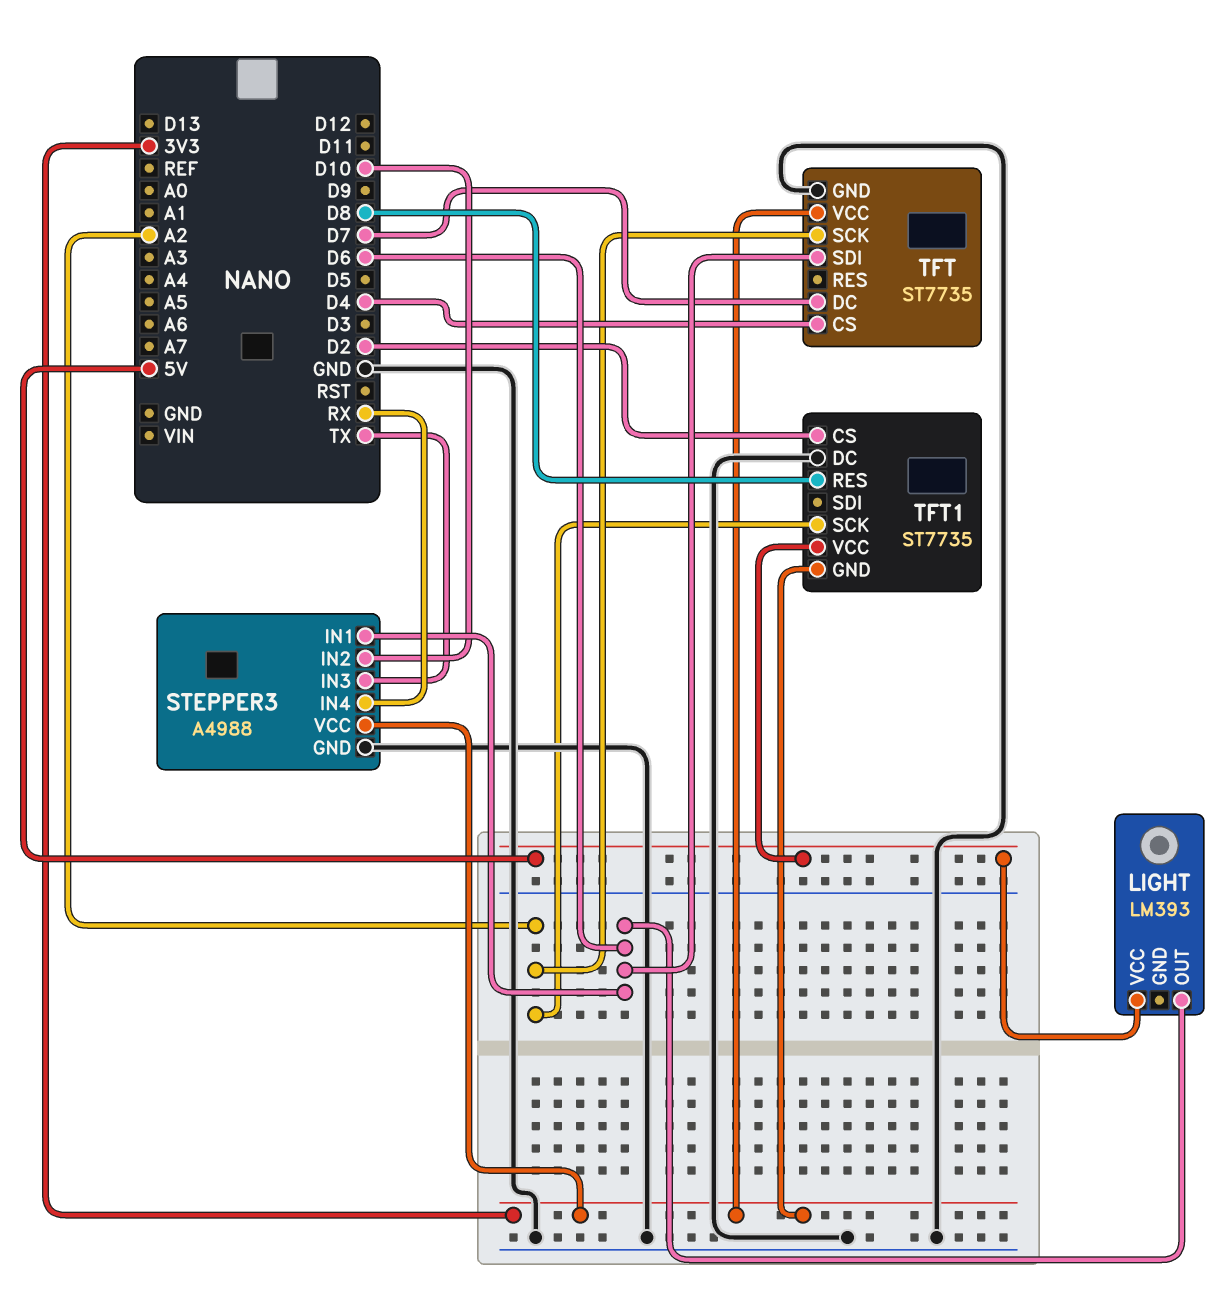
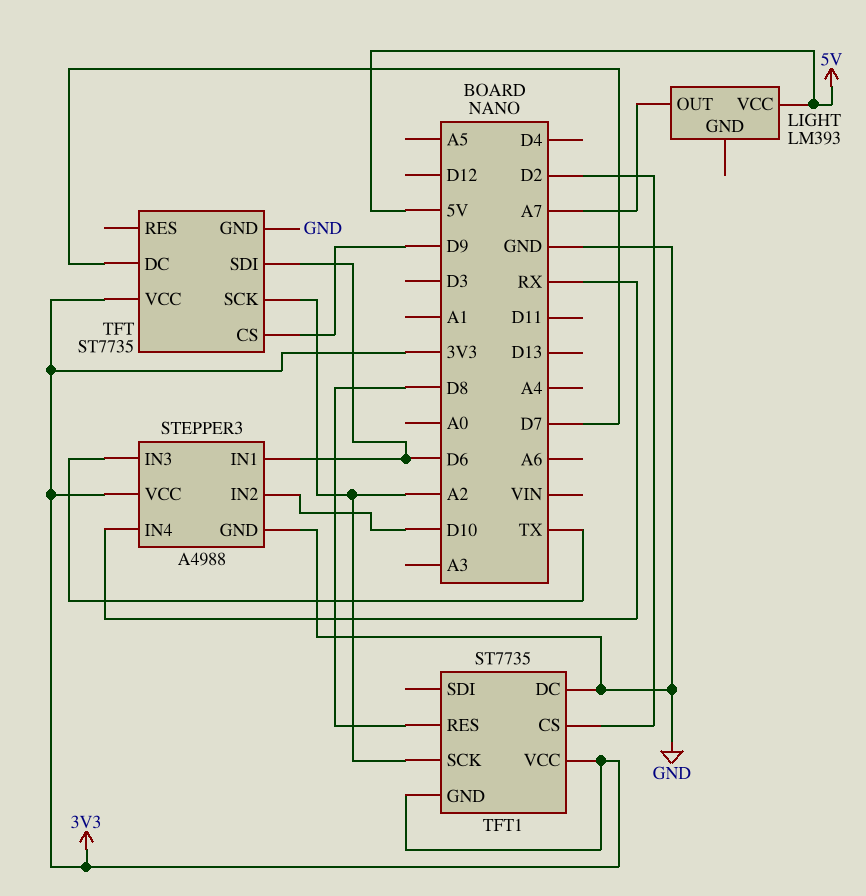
LIGHT pin OUT: D6 -> A7
TFT pin CS: D4 -> D9
TFT1 pin VCC: 5V -> 3V3

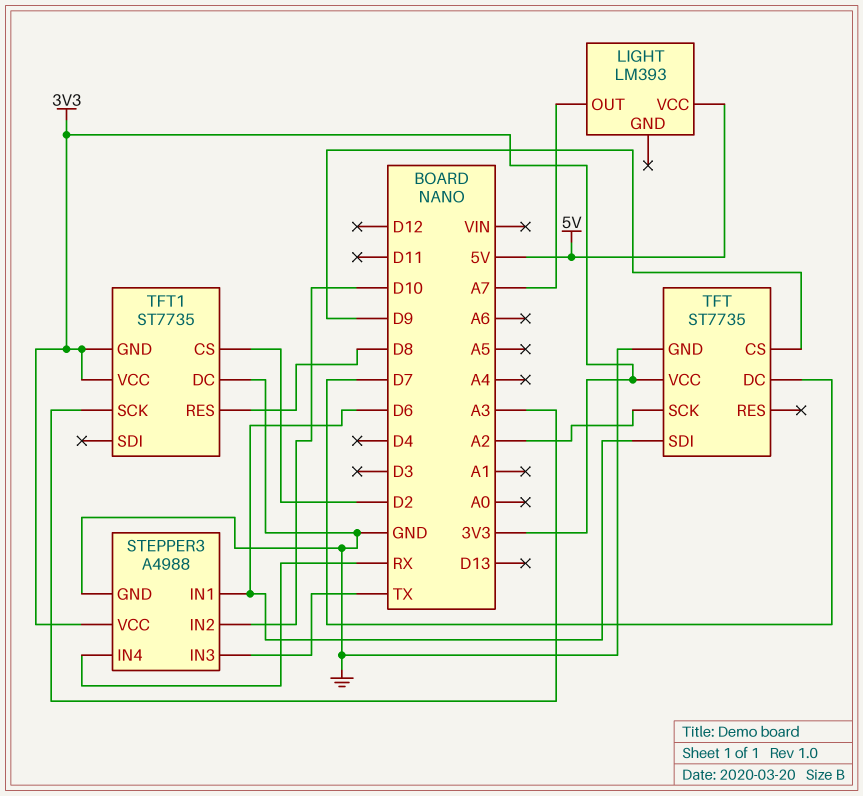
TFT1 pin SCK: A2 -> A3

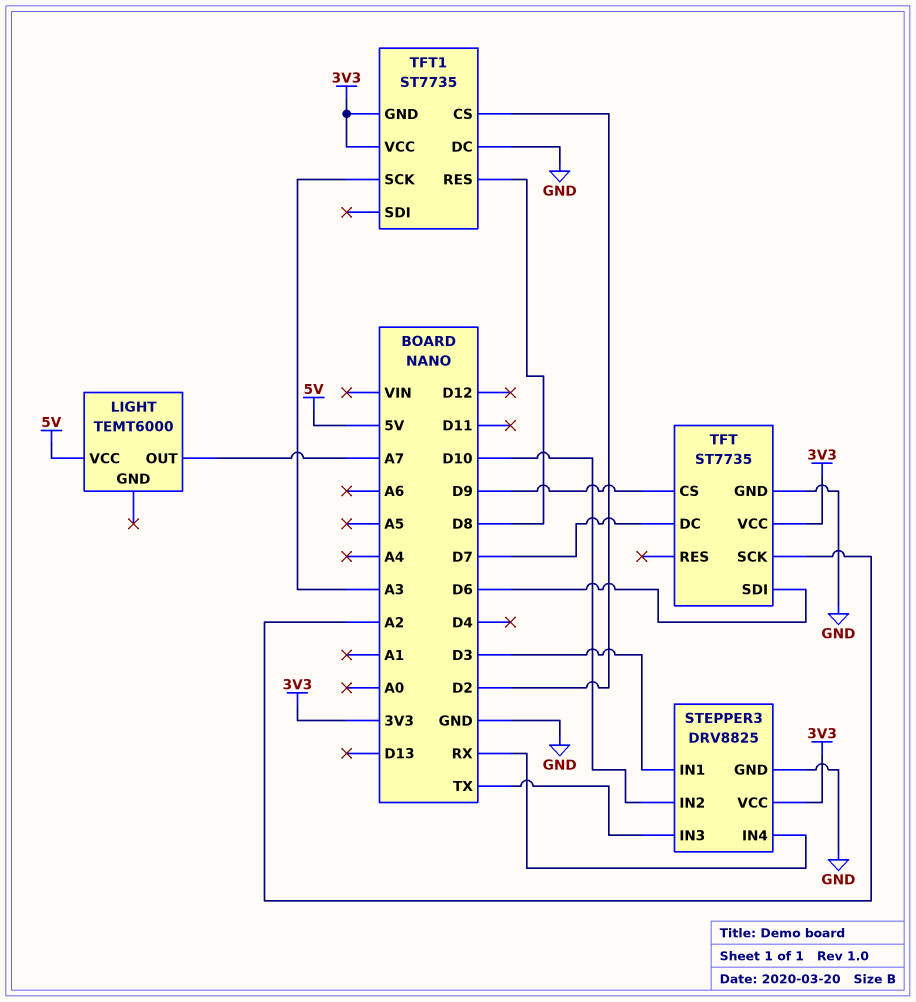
LIGHT: LM393 -> TEMT6000
STEPPER3: A4988 -> DRV8825
STEPPER3 pin IN1: D6 -> D3

